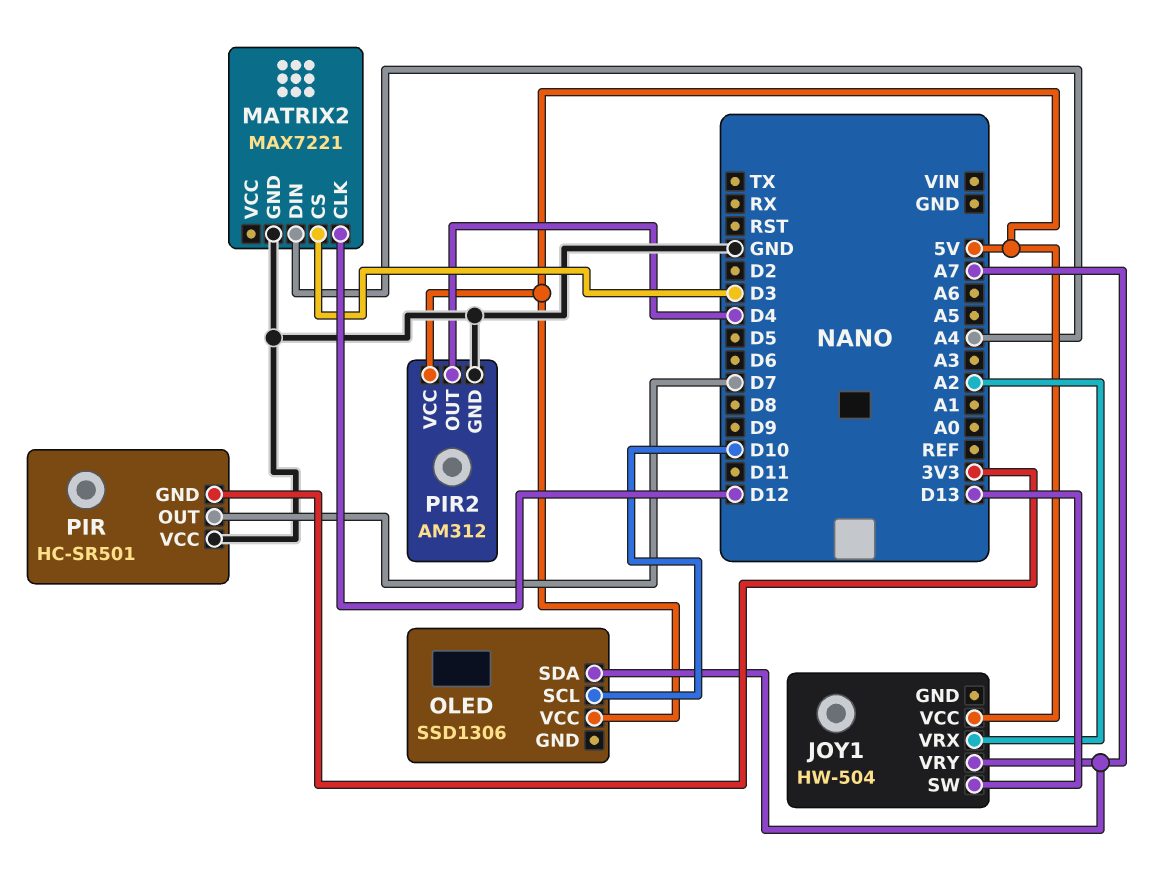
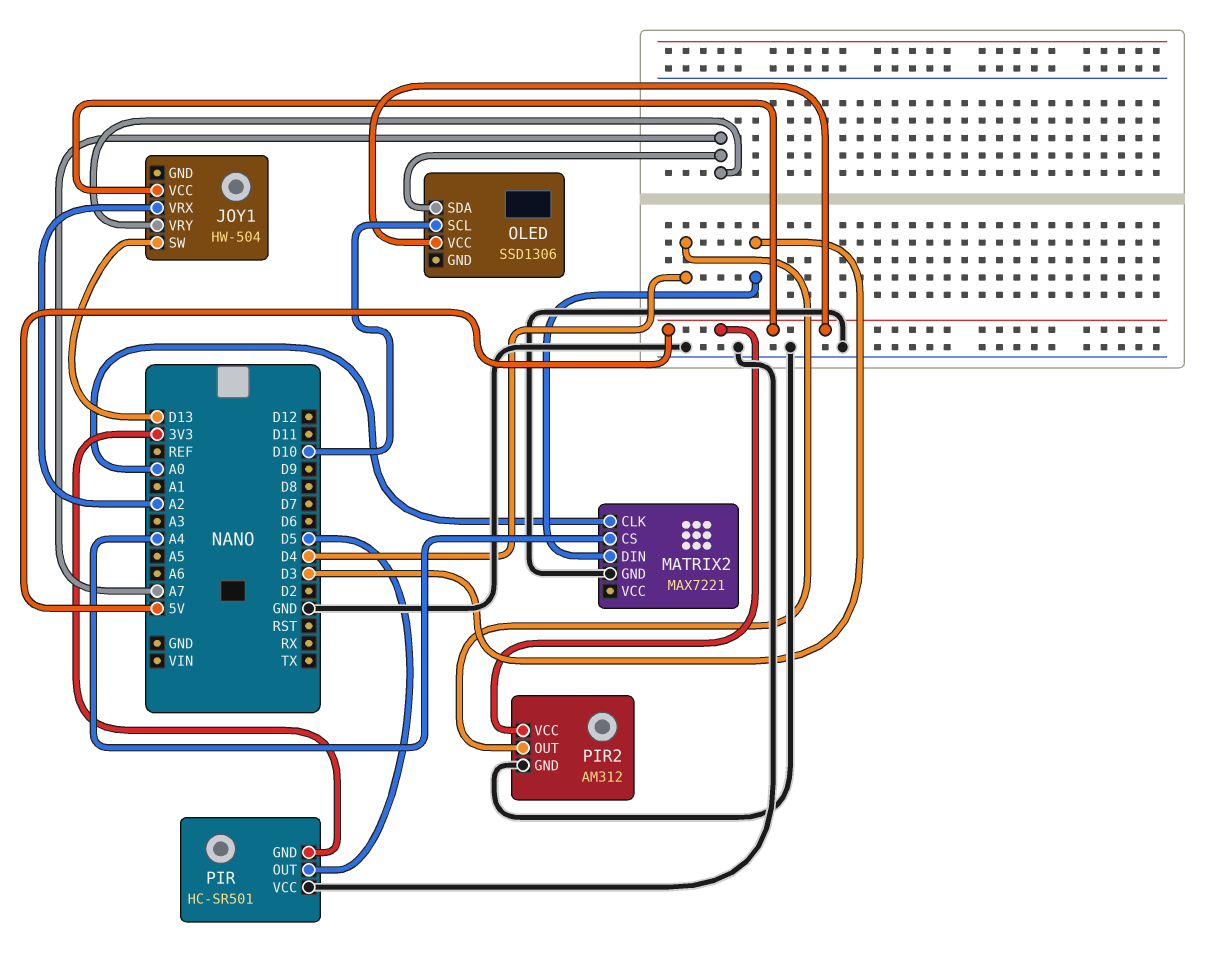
MATRIX2 pin CLK: D12 -> A0
MATRIX2 pin CS: D3 -> A4
MATRIX2 pin DIN: A4 -> D3
PIR pin OUT: D7 -> D5

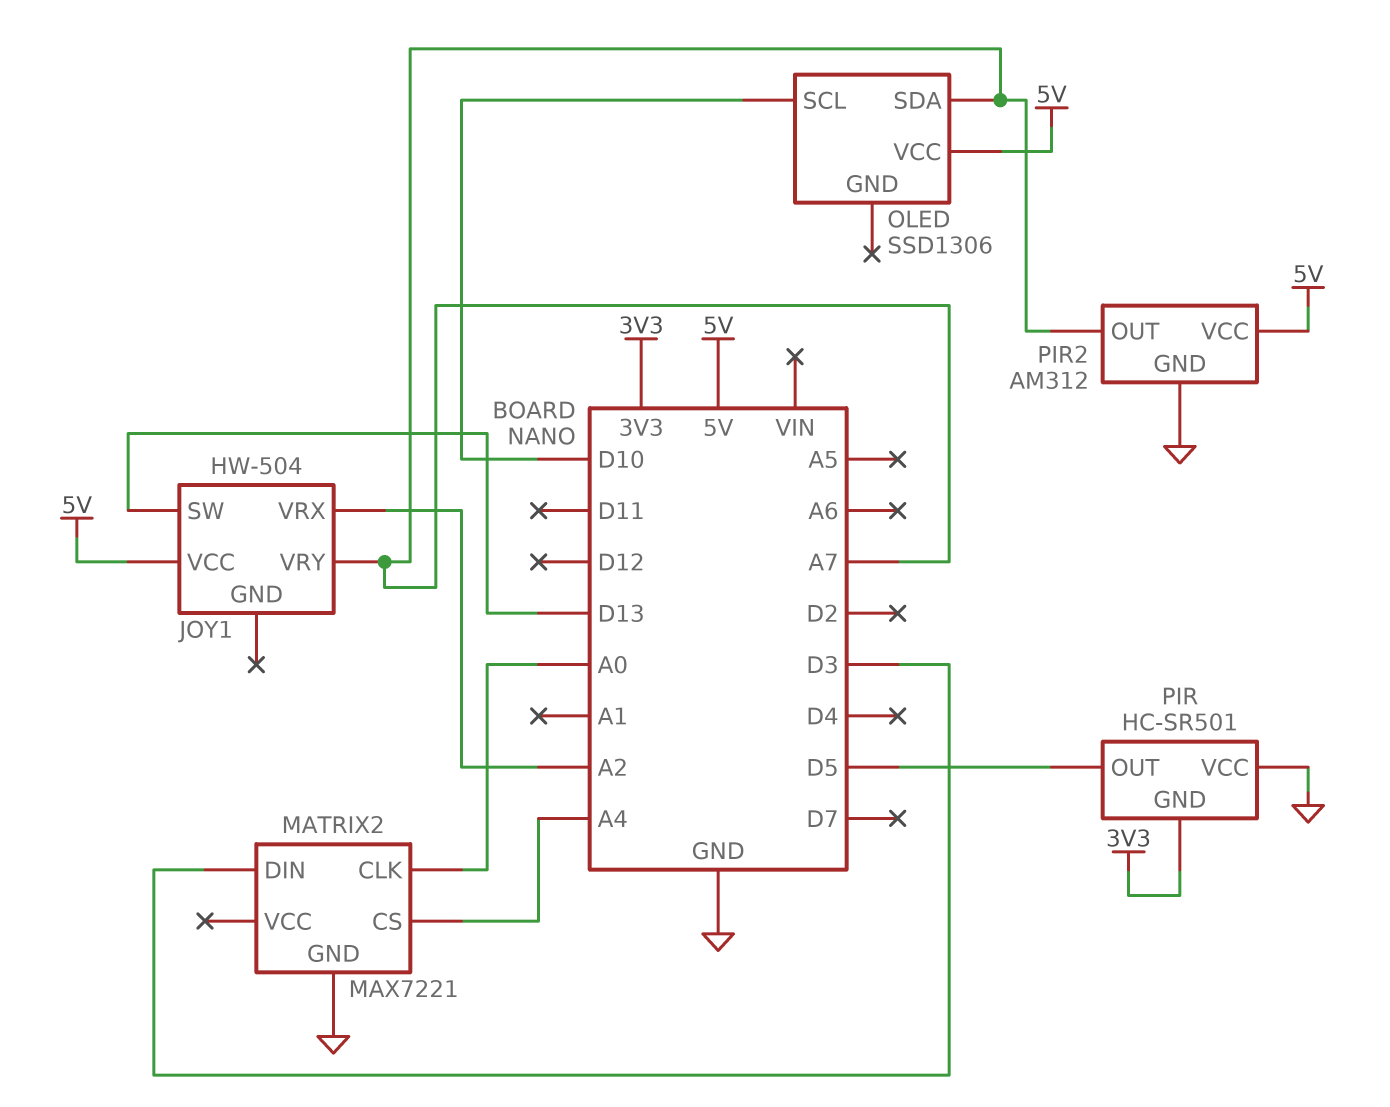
PIR2 pin OUT: D4 -> A7

